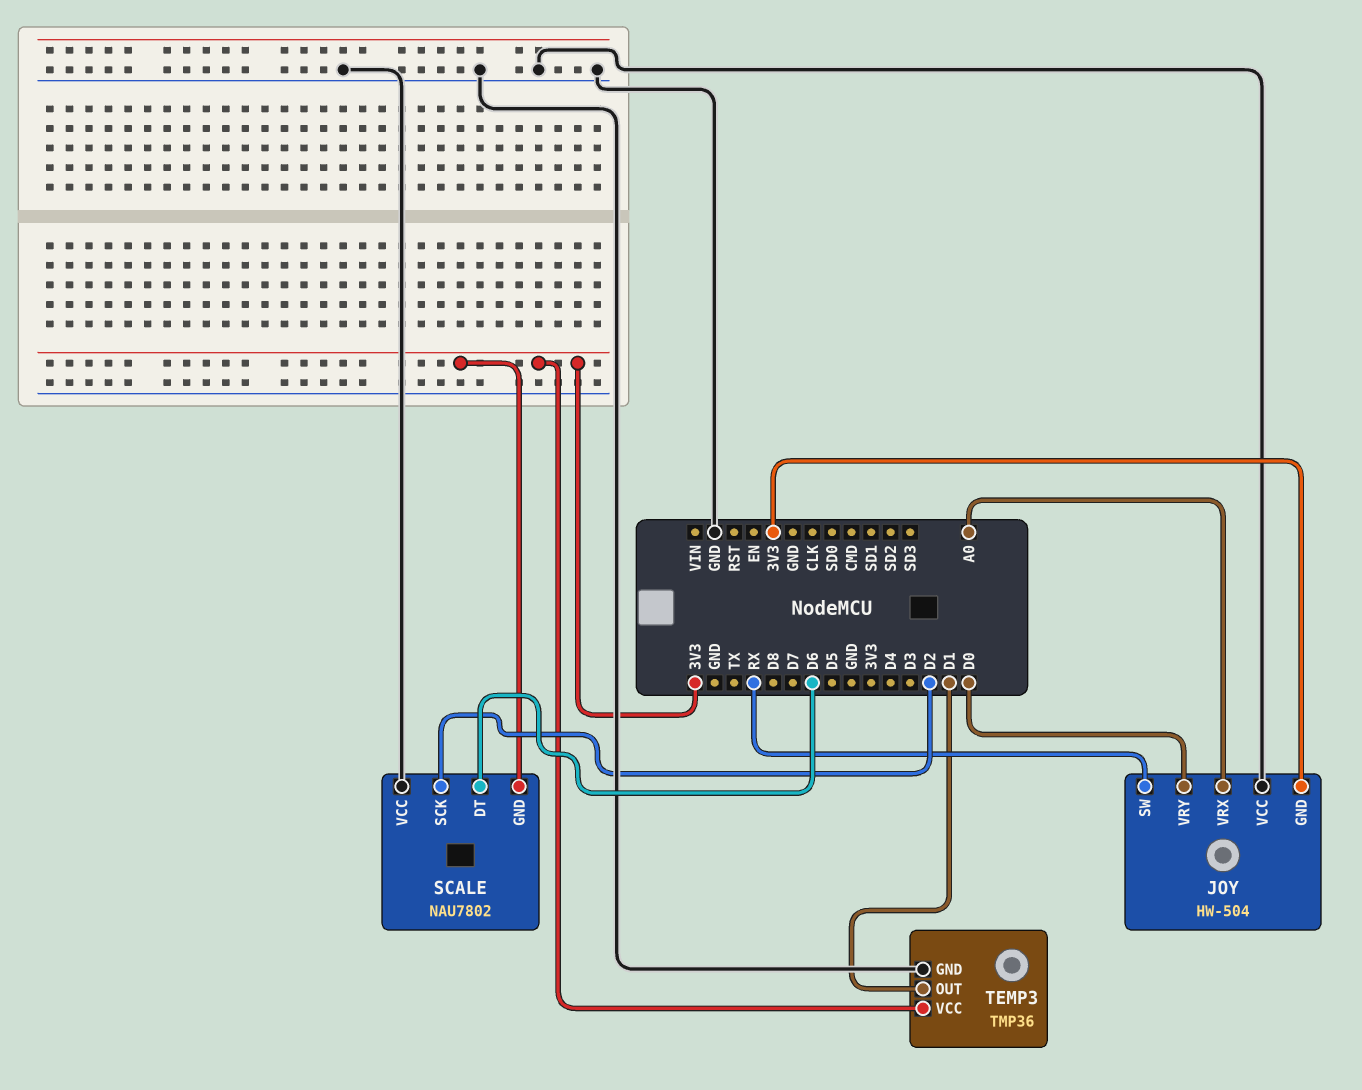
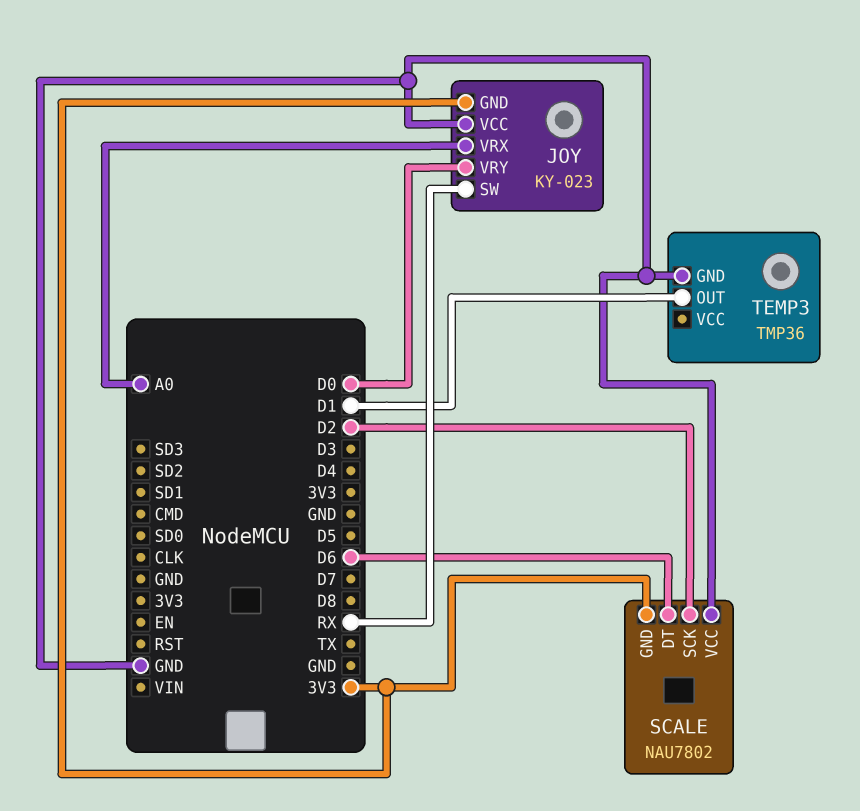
JOY: HW-504 -> KY-023
TEMP3 pin VCC: 3V3 -> none

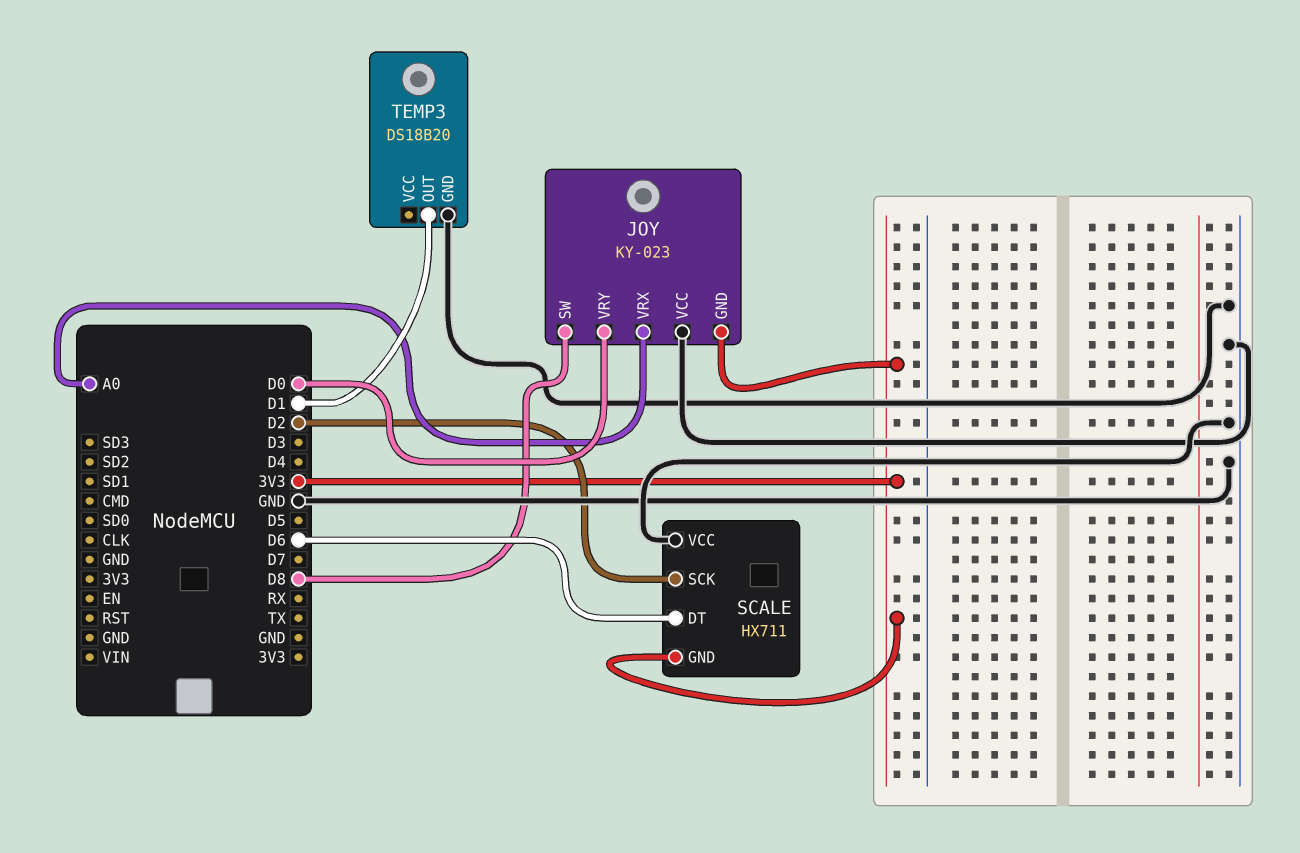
JOY pin SW: RX -> D8
SCALE: NAU7802 -> HX711
TEMP3: TMP36 -> DS18B20

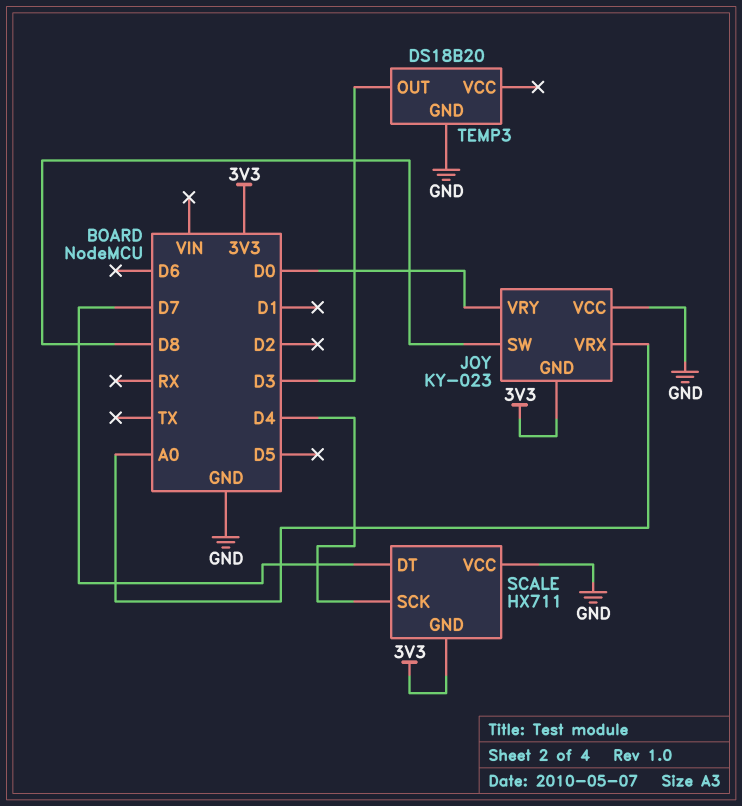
SCALE pin DT: D6 -> D7
SCALE pin SCK: D2 -> D4
TEMP3 pin OUT: D1 -> D3

